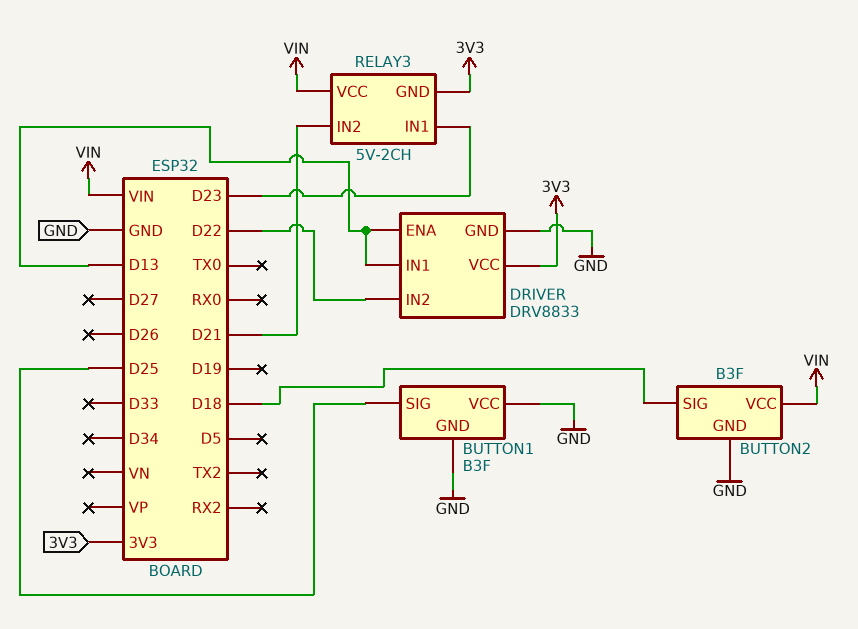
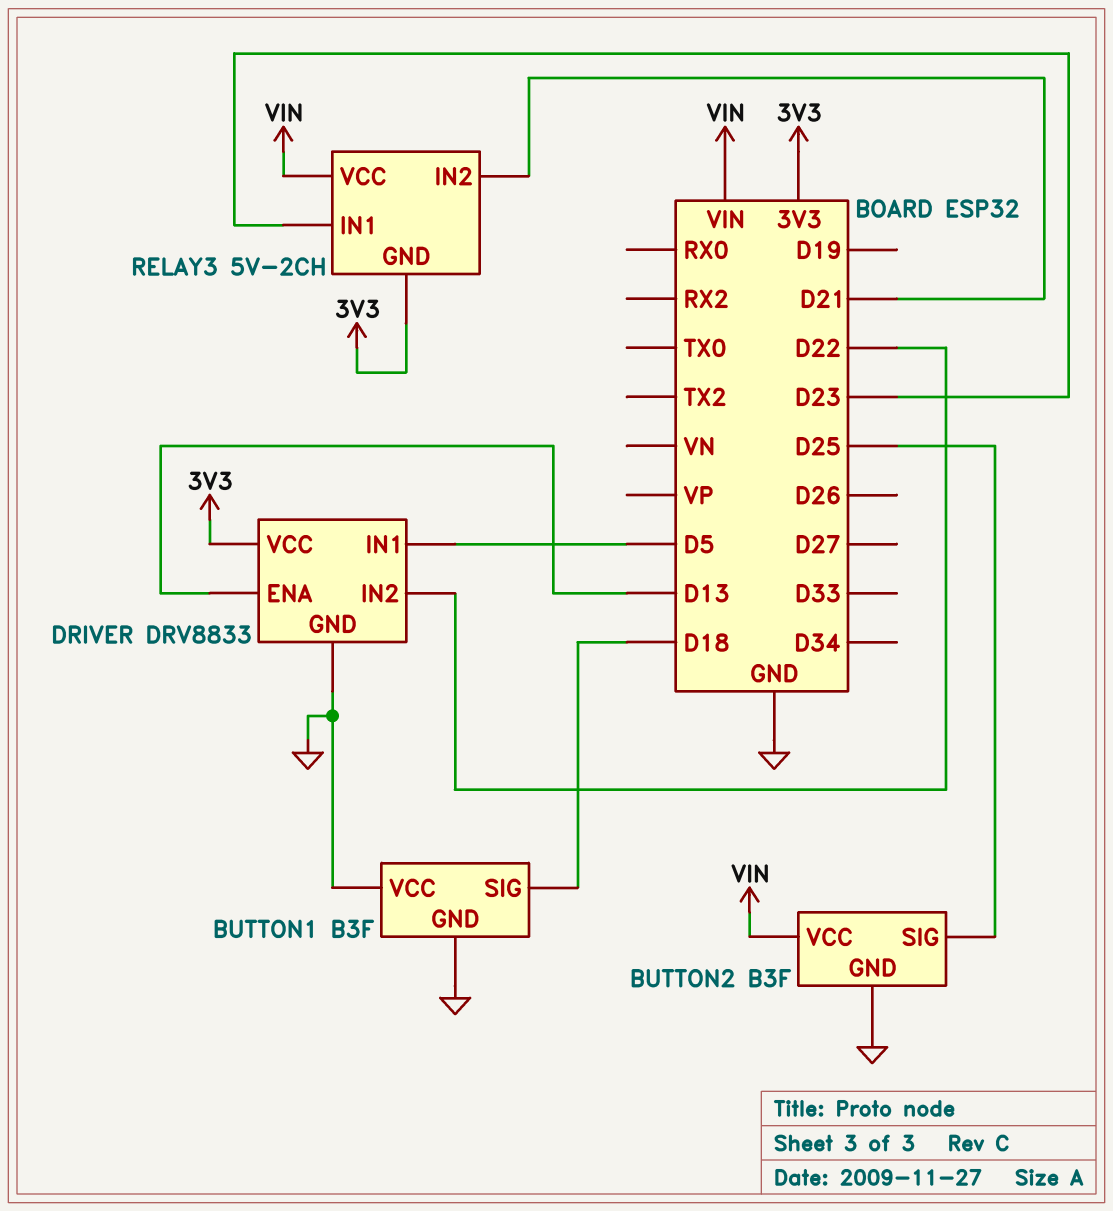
BUTTON1 pin SIG: D25 -> D18
BUTTON2 pin SIG: D18 -> D25
DRIVER pin IN1: D13 -> D5

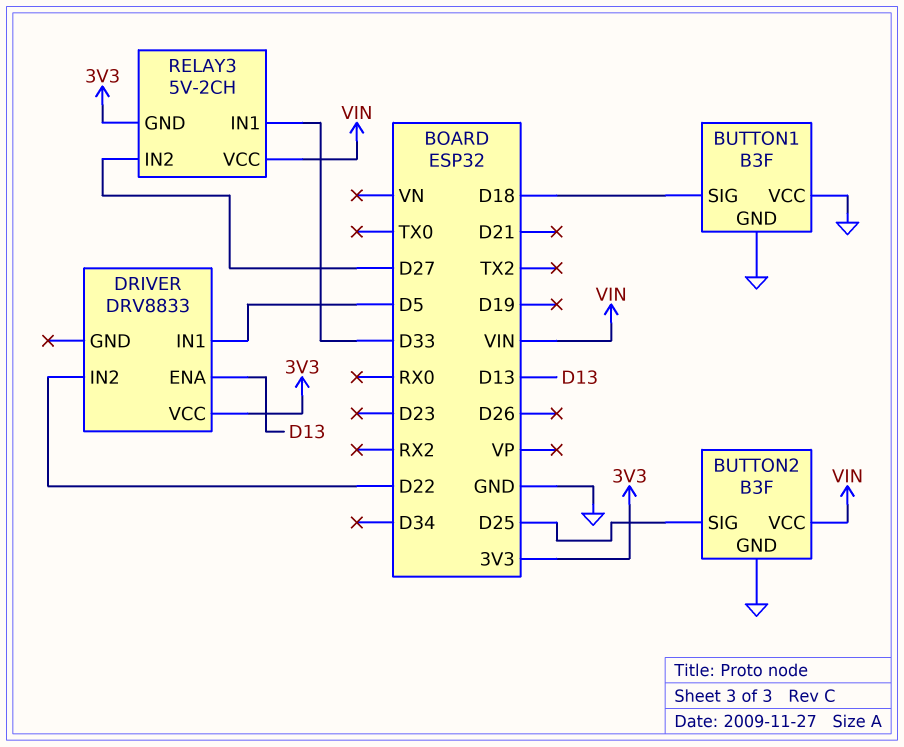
DRIVER pin GND: GND -> none
RELAY3 pin IN1: D23 -> D33
RELAY3 pin IN2: D21 -> D27

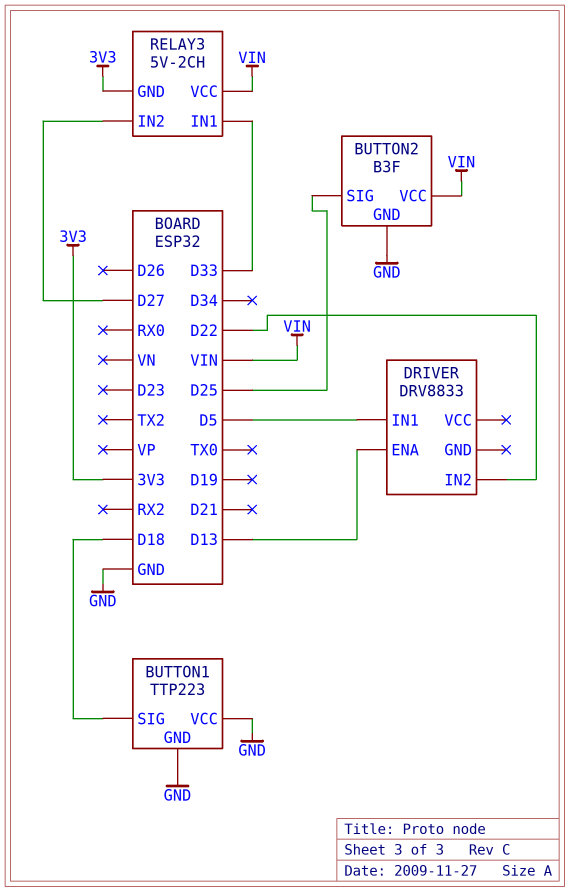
BUTTON1: B3F -> TTP223
DRIVER pin VCC: 3V3 -> none

